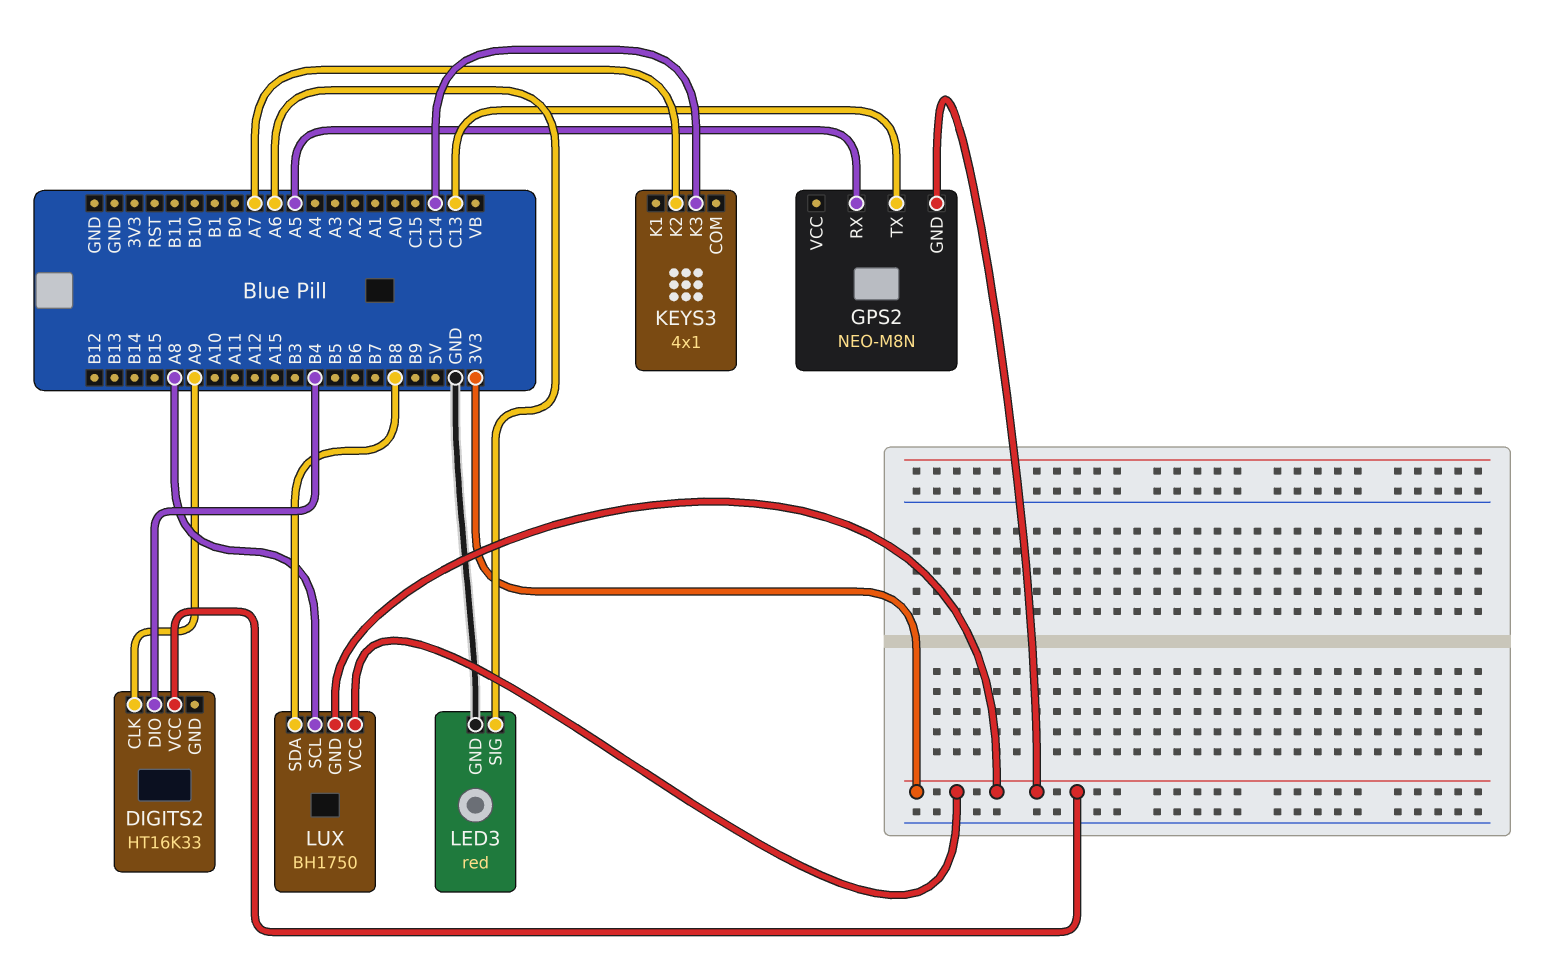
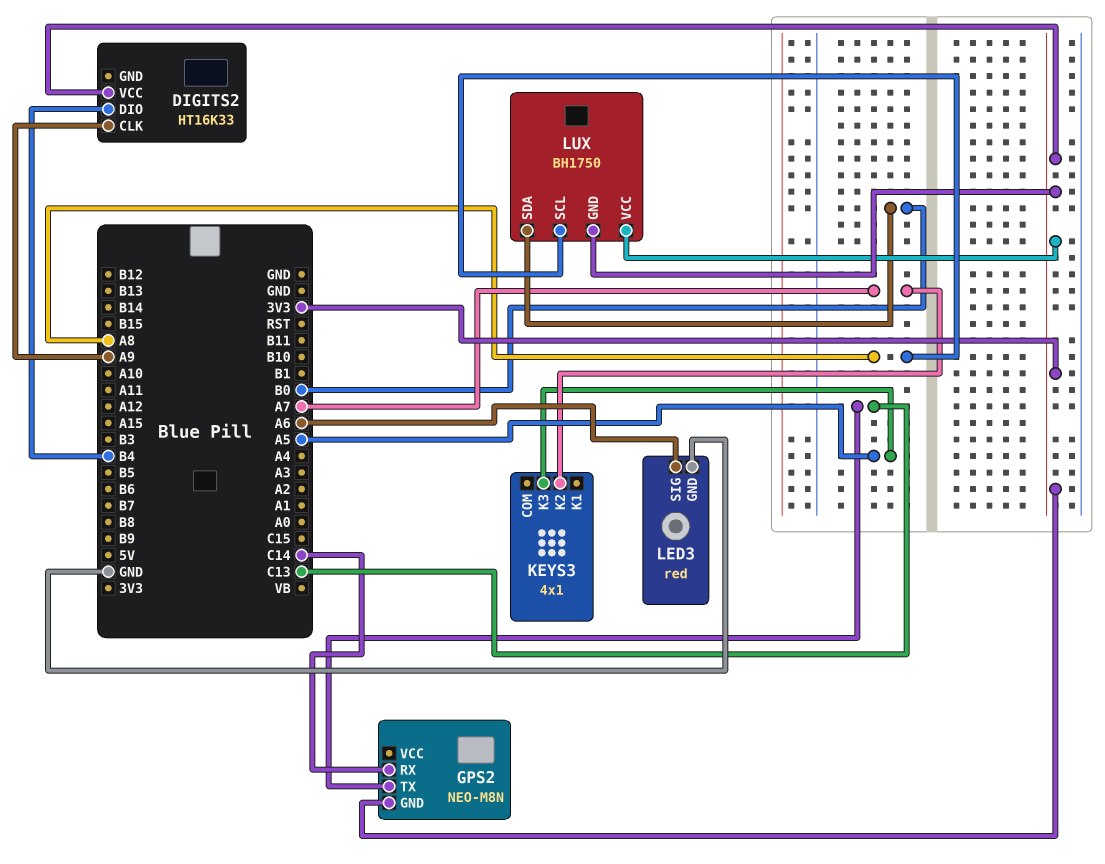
GPS2 pin RX: A5 -> C14
KEYS3 pin K3: C14 -> A5
LUX pin SDA: B8 -> B0

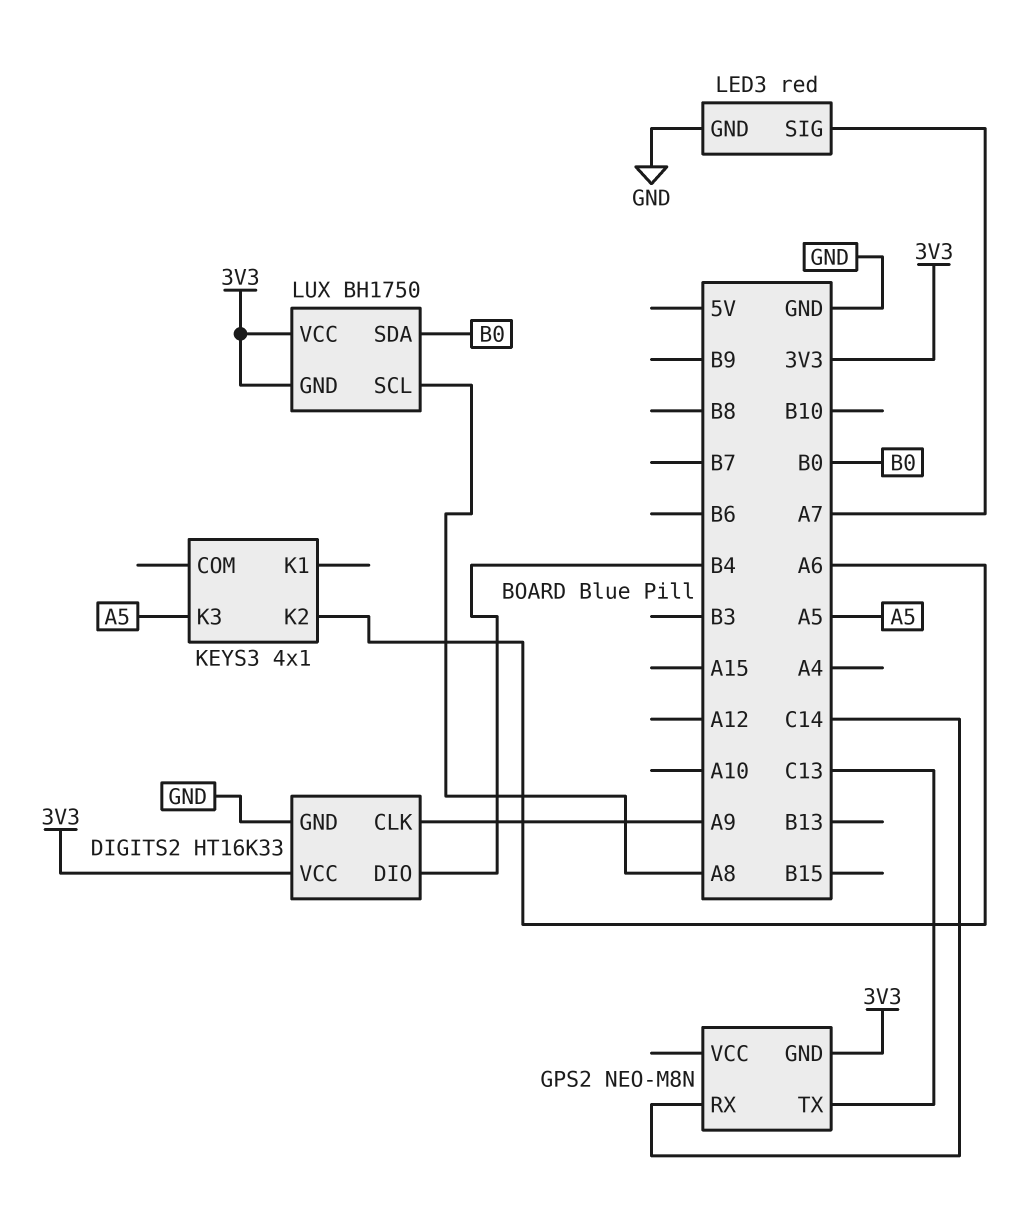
DIGITS2 pin GND: none -> GND
KEYS3 pin K2: A7 -> A6
LED3 pin SIG: A6 -> A7

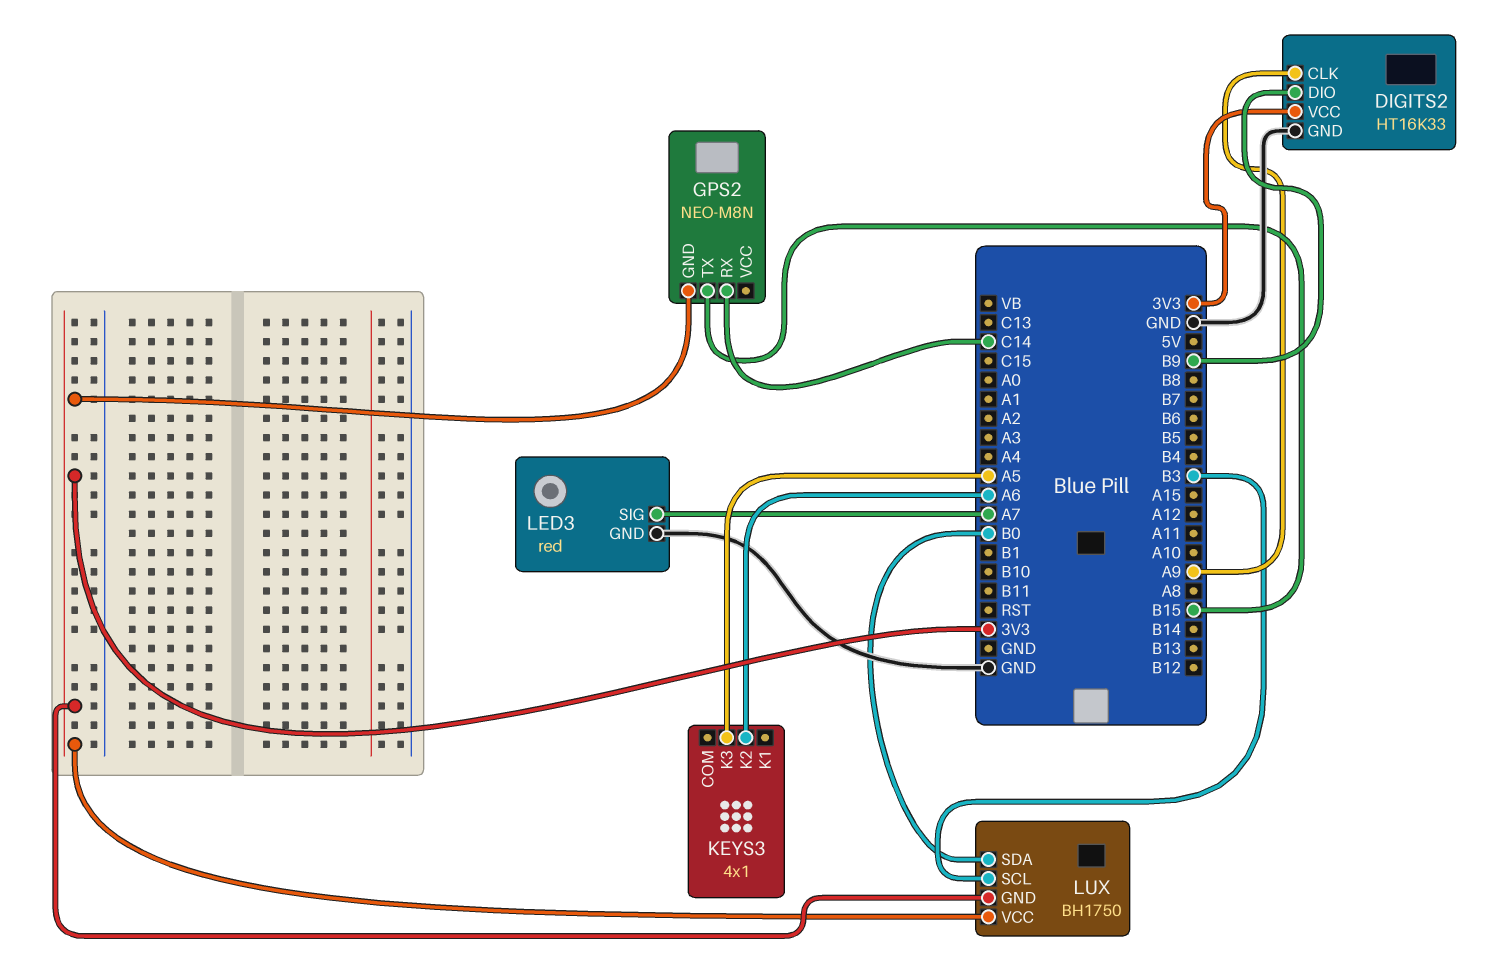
DIGITS2 pin DIO: B4 -> B9
GPS2 pin TX: C13 -> B15
LUX pin SCL: A8 -> B3

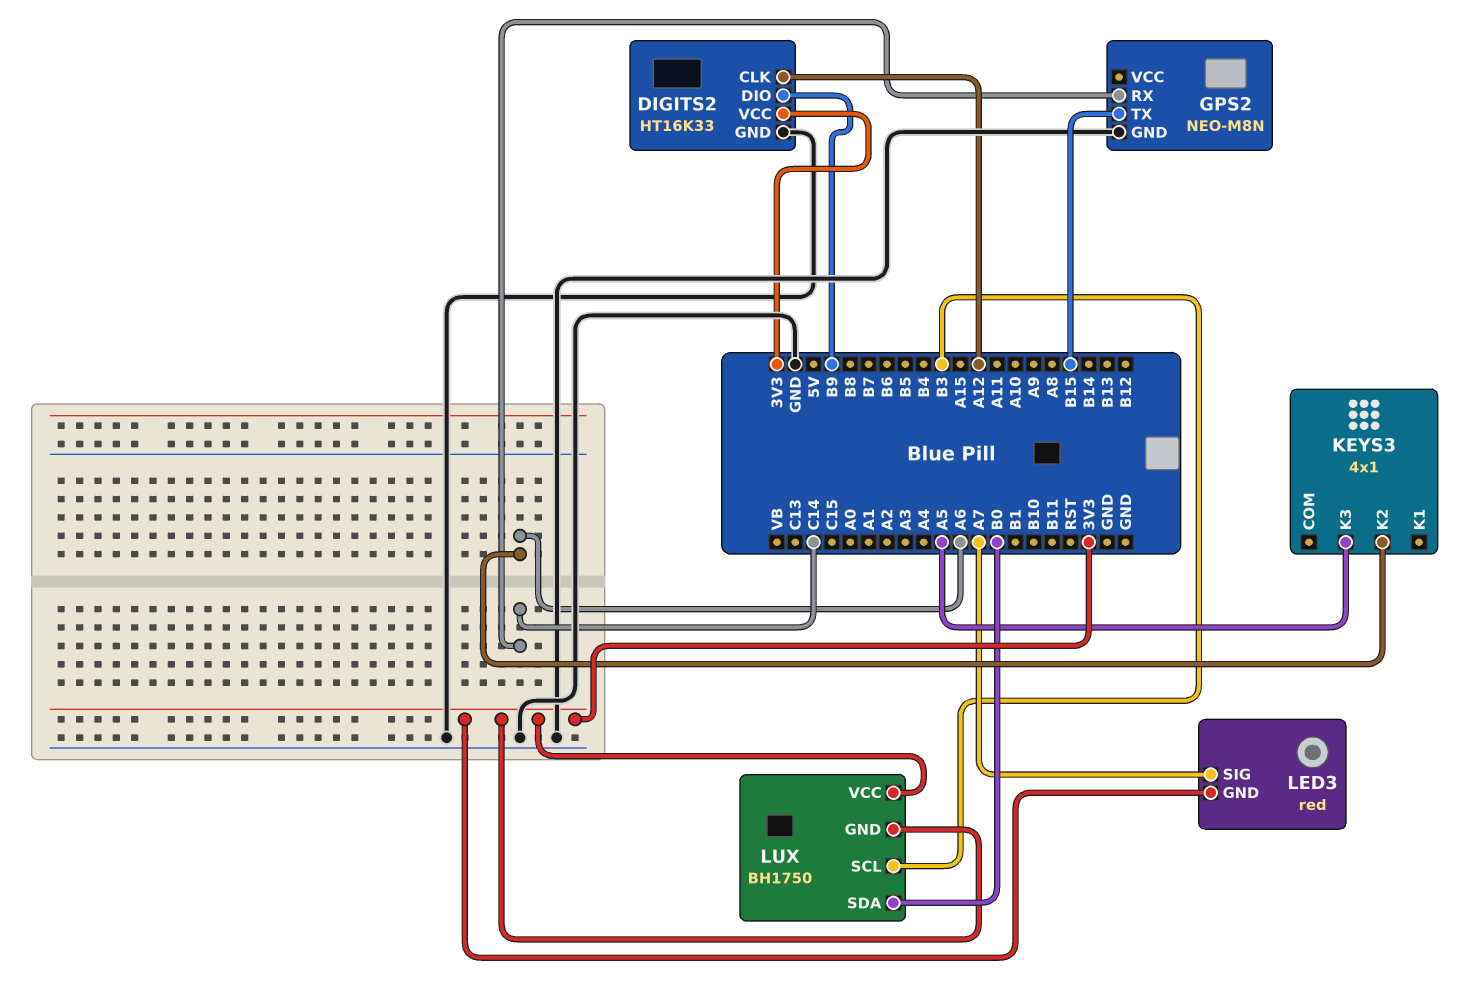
DIGITS2 pin CLK: A9 -> A12
GPS2 pin GND: 3V3 -> GND
LED3 pin GND: GND -> 3V3

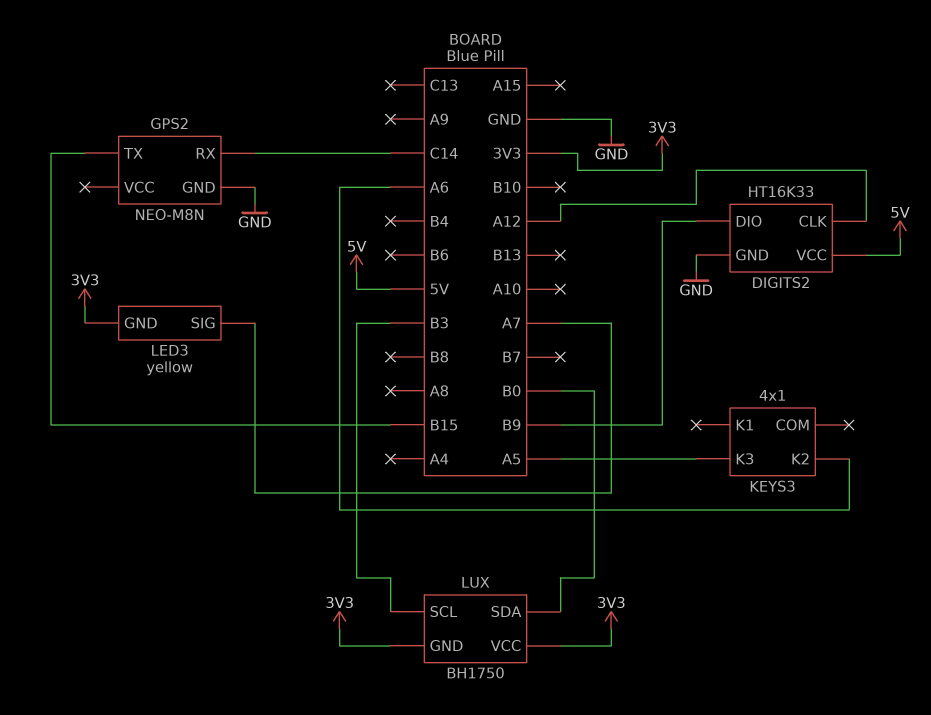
DIGITS2 pin VCC: 3V3 -> 5V
LED3: red -> yellow

